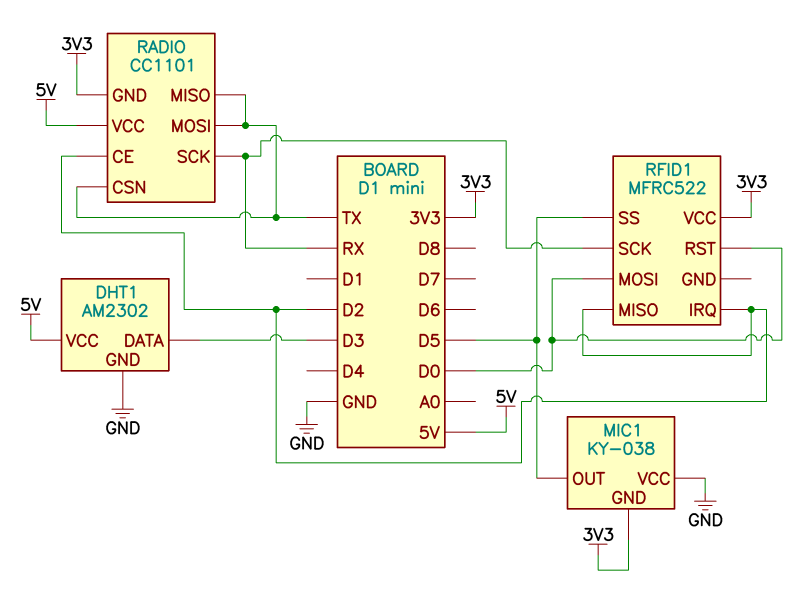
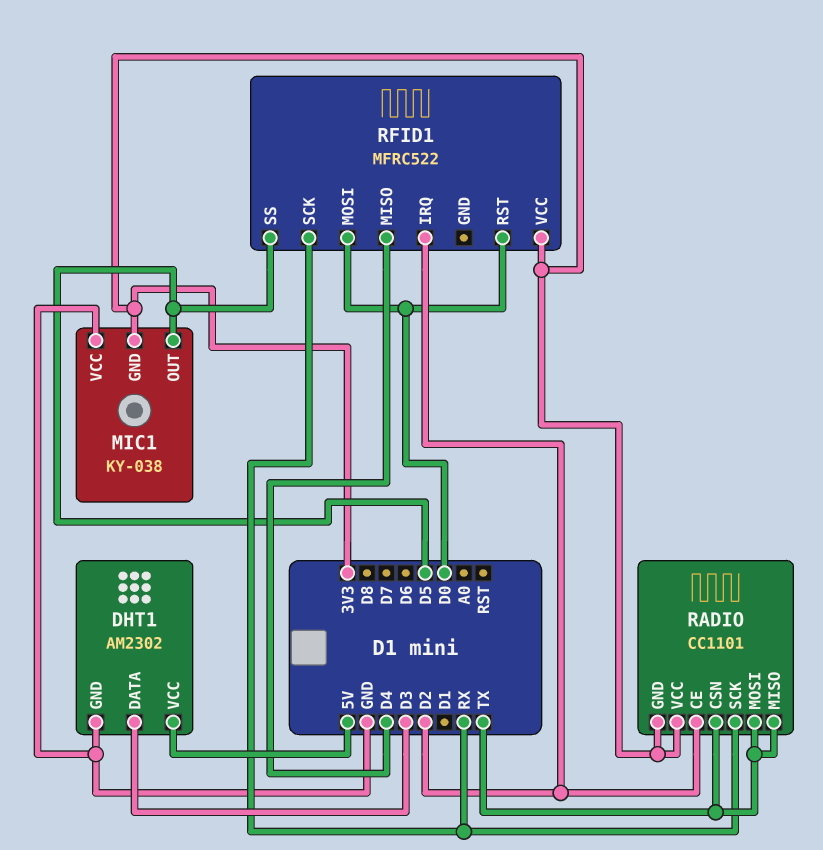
RADIO pin VCC: 5V -> 3V3
RFID1 pin MISO: D2 -> D4

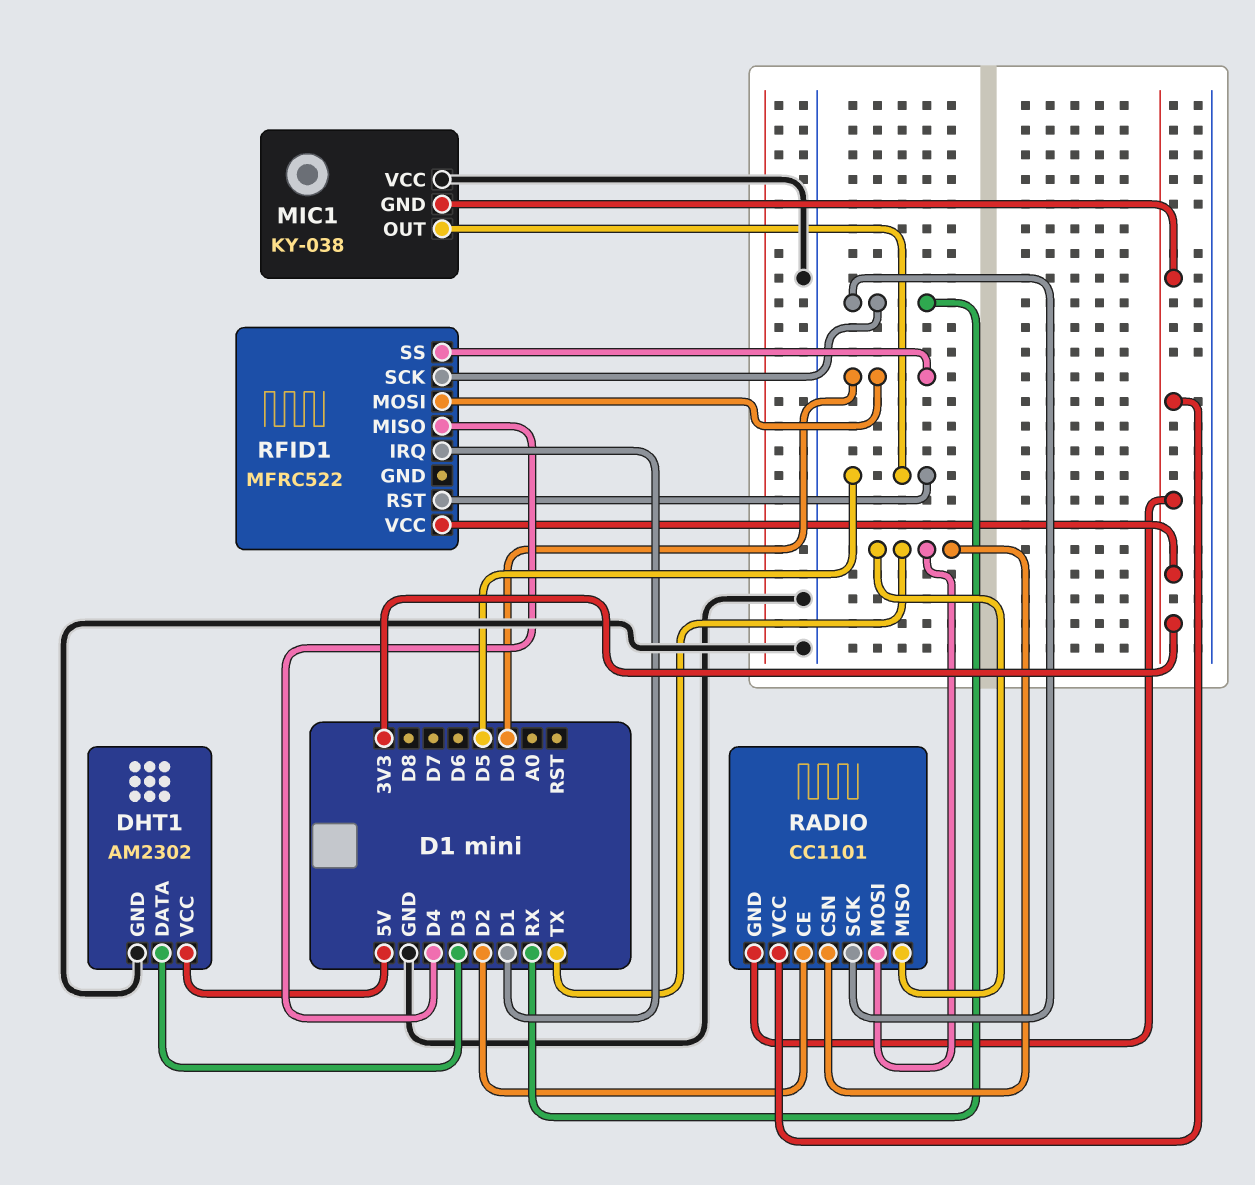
RFID1 pin IRQ: D2 -> D1
RFID1 pin RST: D0 -> D5
RFID1 pin SS: D5 -> D0

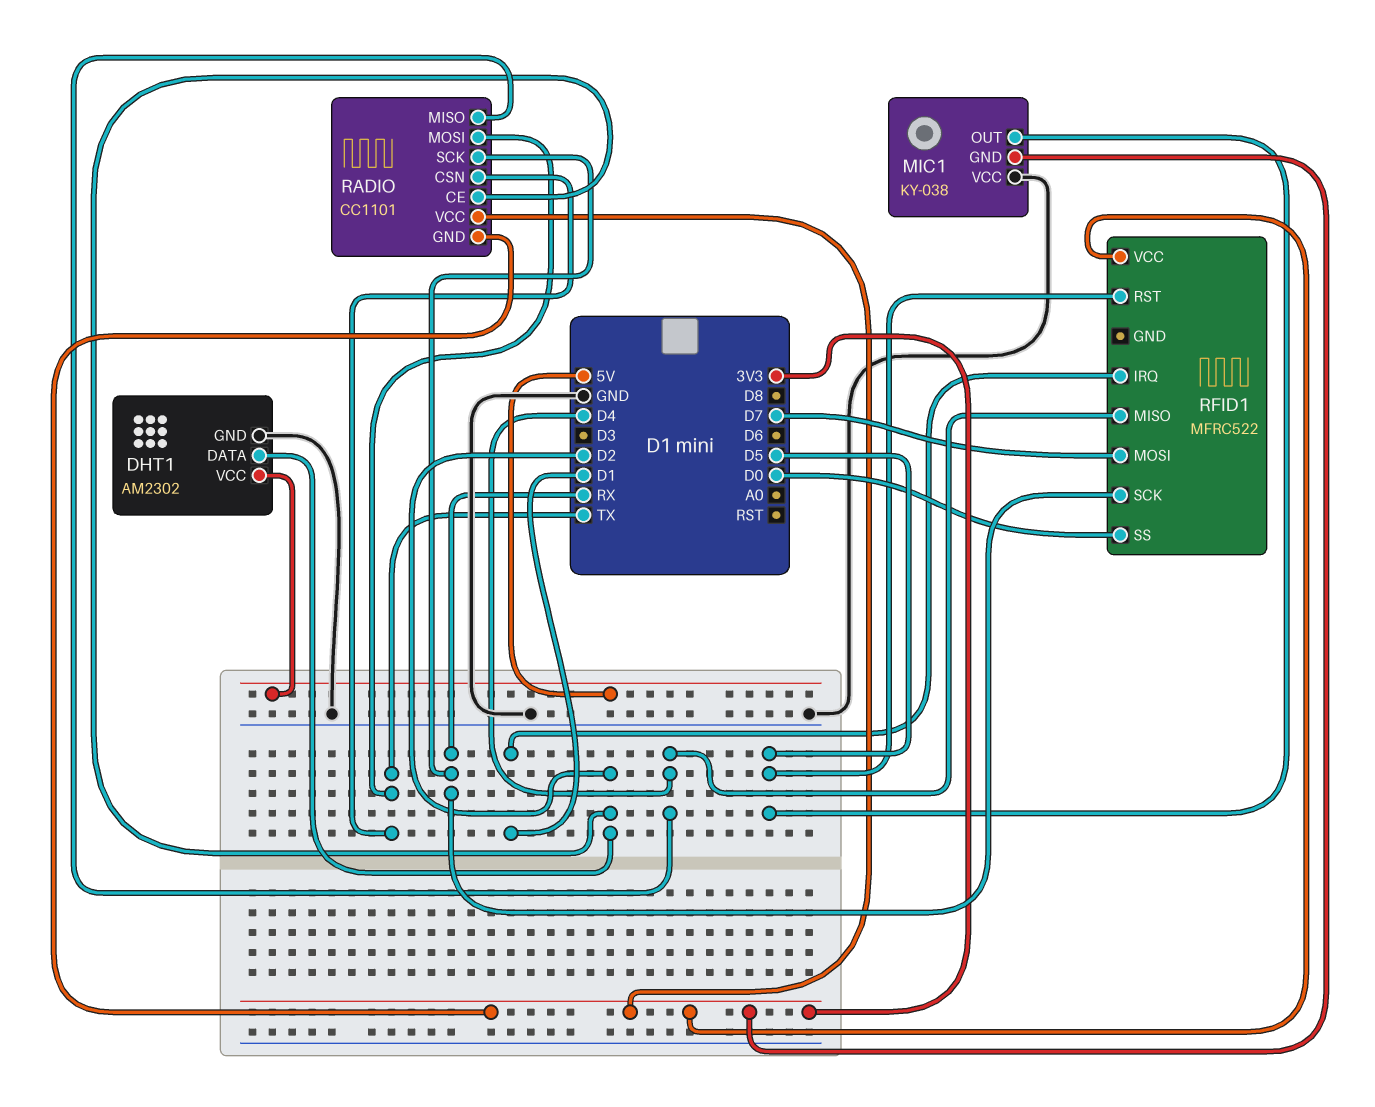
DHT1 pin DATA: D3 -> D2
RADIO pin MISO: TX -> D4
RFID1 pin MOSI: D0 -> D7

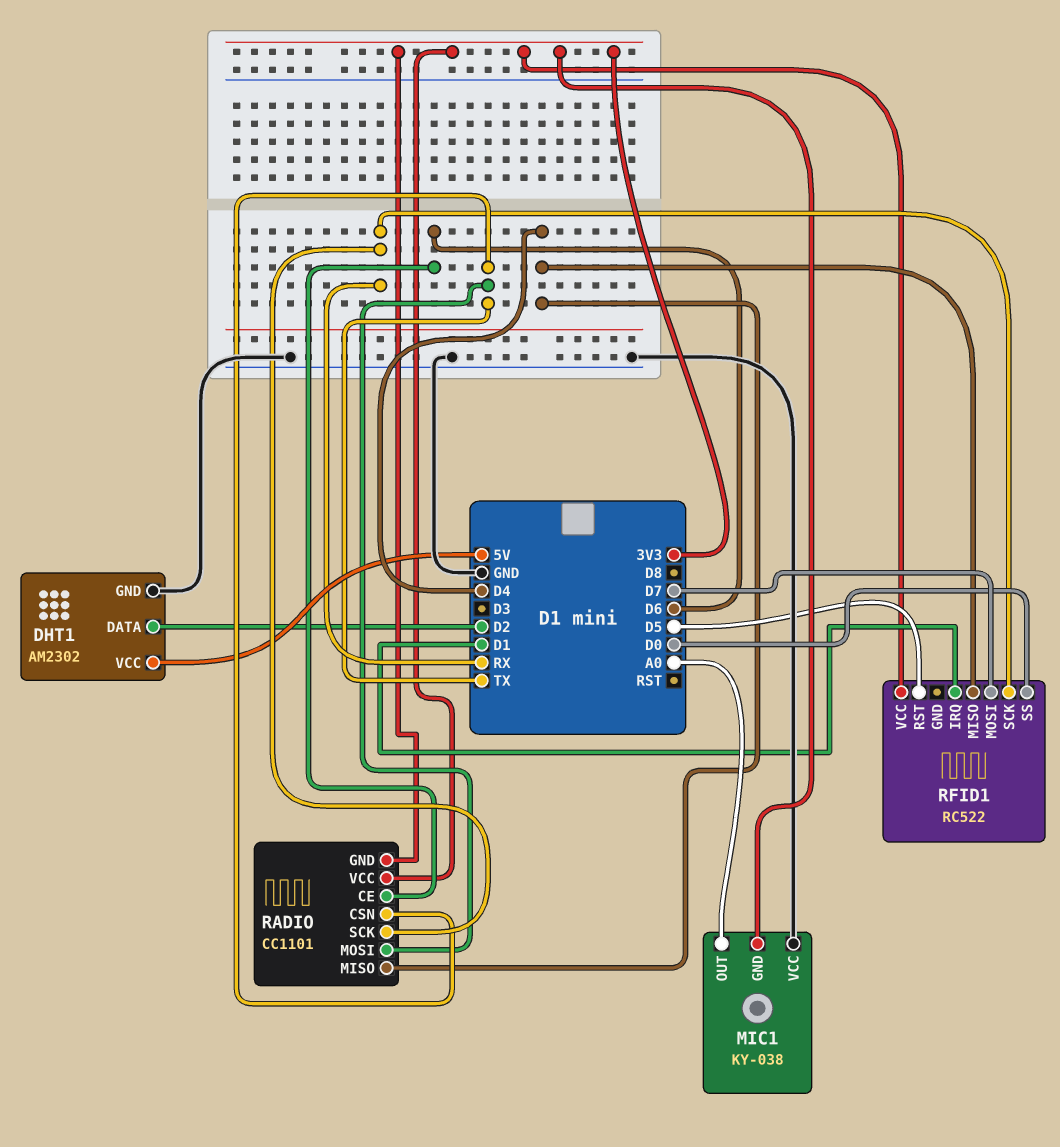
MIC1 pin OUT: D5 -> A0
RADIO pin CE: D2 -> D6
RFID1: MFRC522 -> RC522

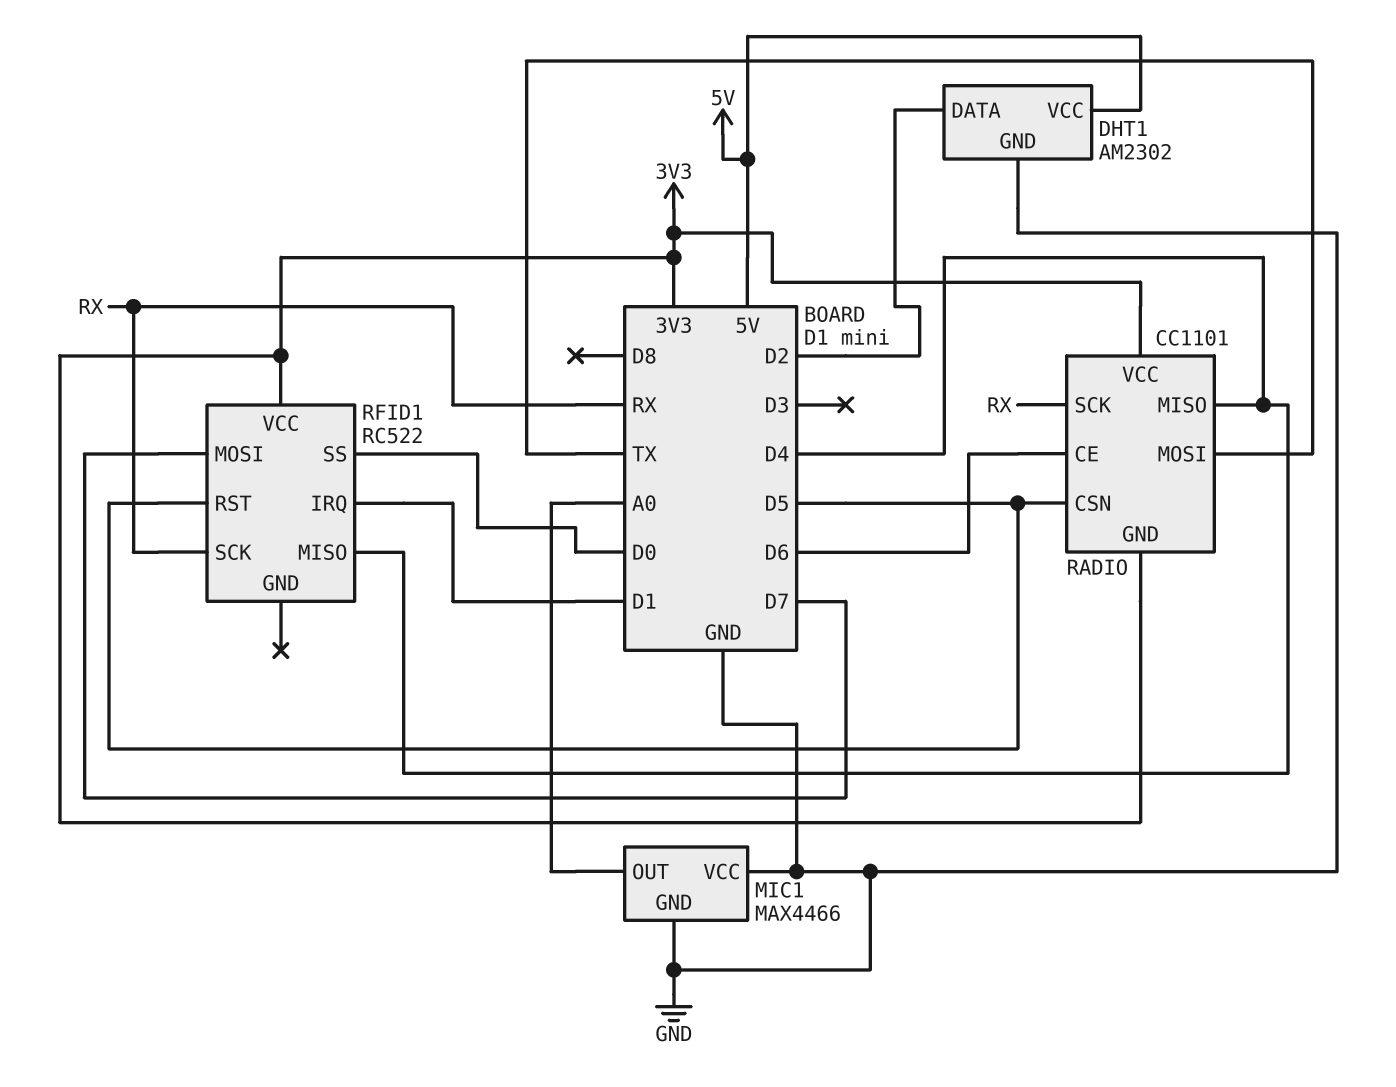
MIC1: KY-038 -> MAX4466
MIC1 pin GND: 3V3 -> GND
RADIO pin CSN: TX -> D5

